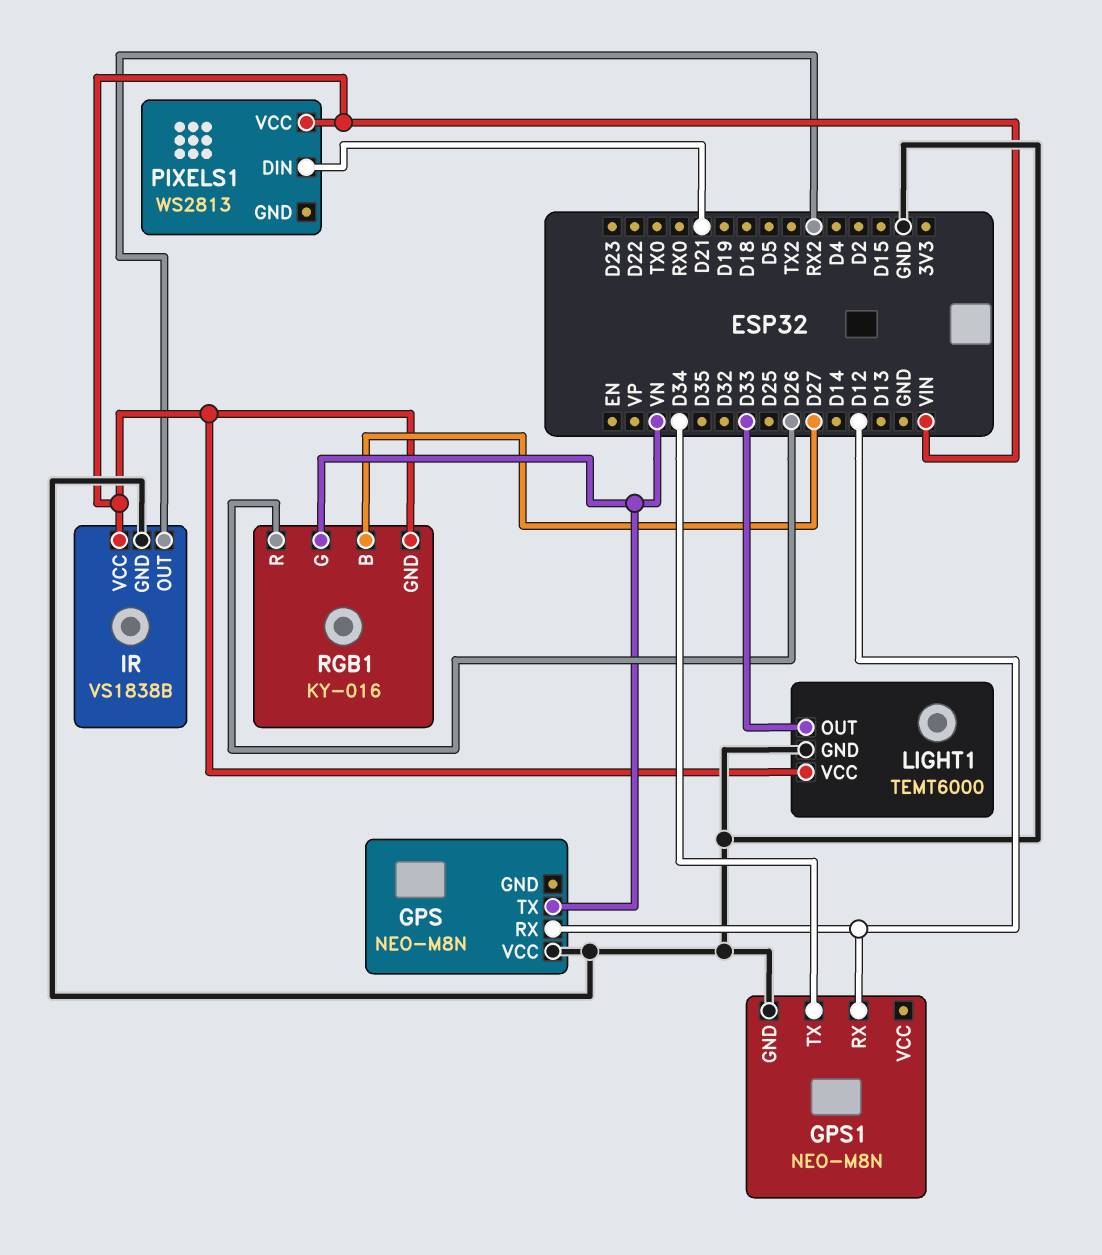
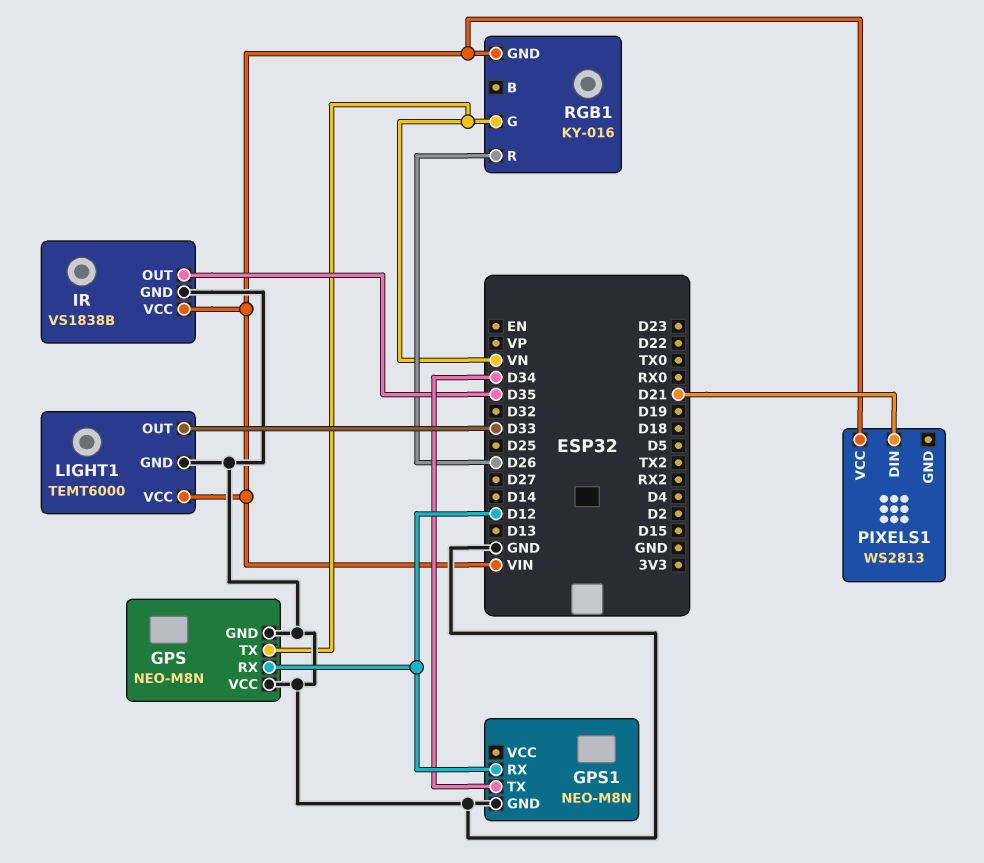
GPS pin GND: none -> GND
IR pin OUT: RX2 -> D35
RGB1 pin B: D27 -> none

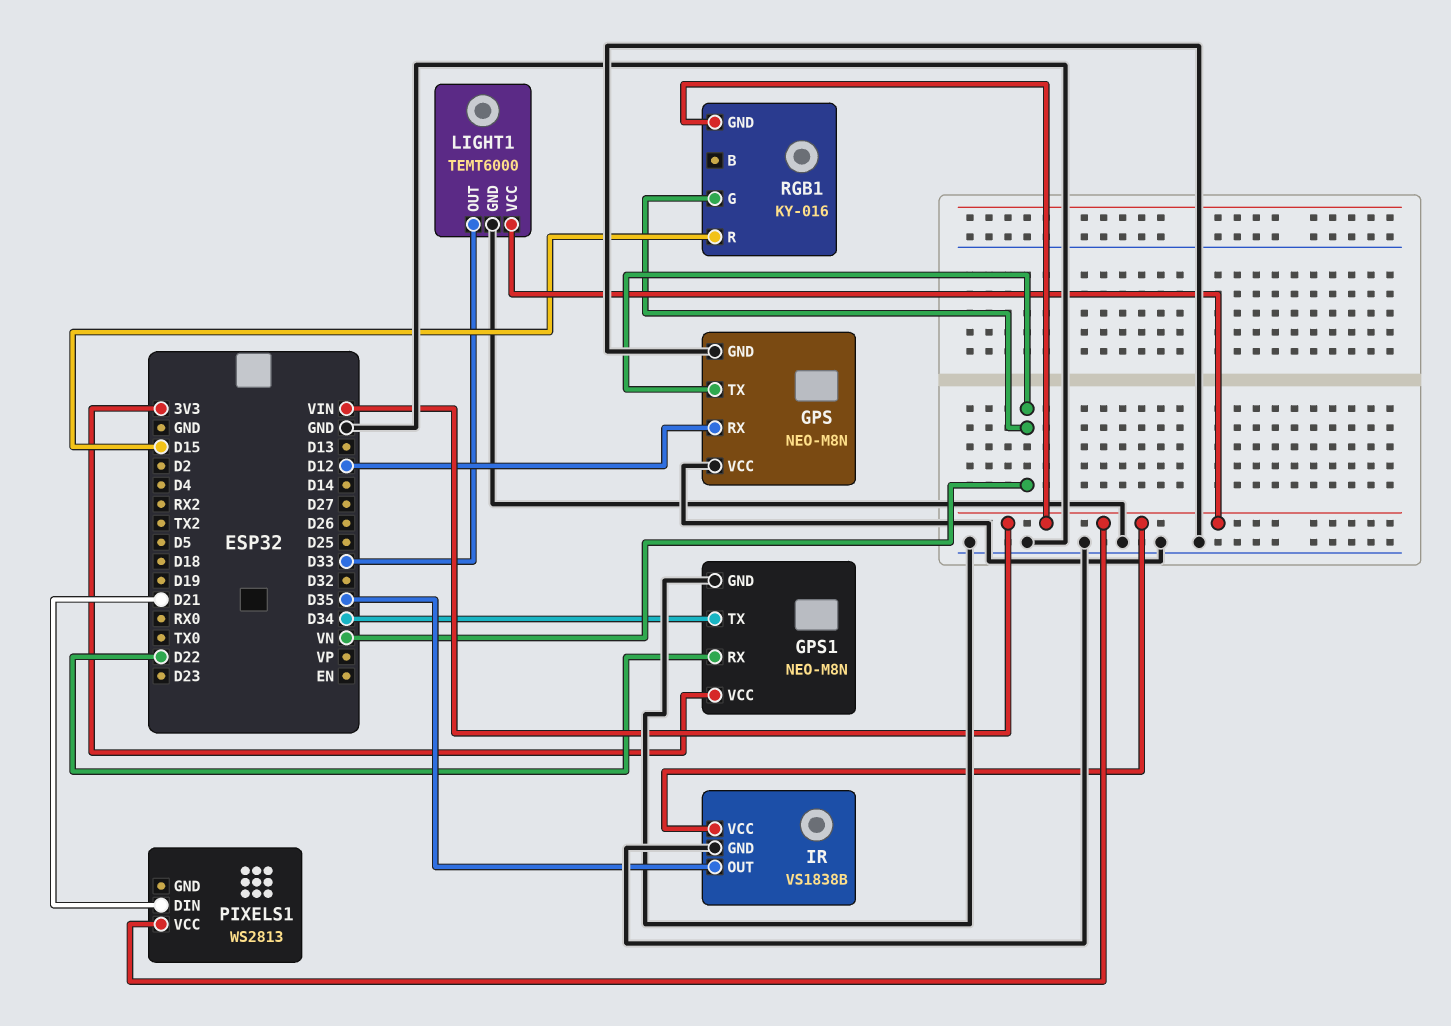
GPS1 pin RX: D12 -> D22
GPS1 pin VCC: none -> 3V3
RGB1 pin R: D26 -> D15

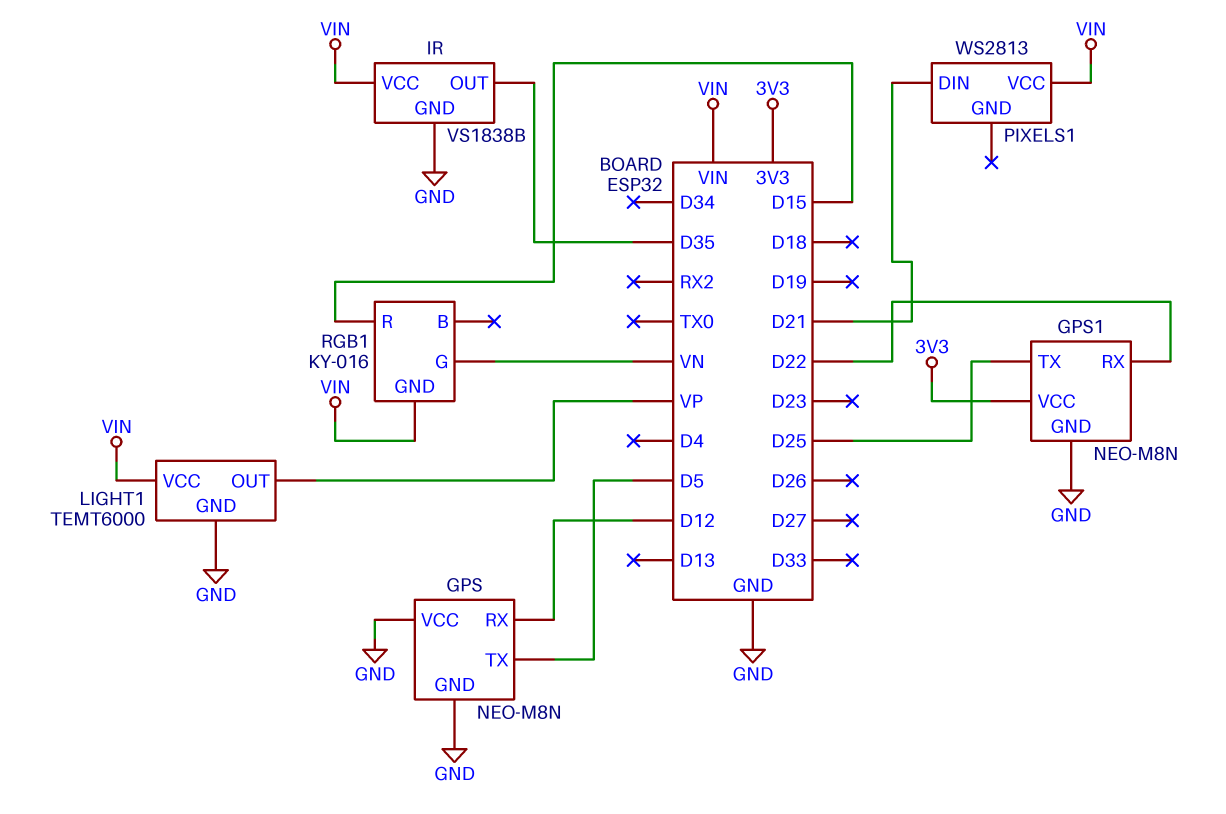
GPS pin TX: VN -> D5
GPS1 pin TX: D34 -> D25
LIGHT1 pin OUT: D33 -> VP

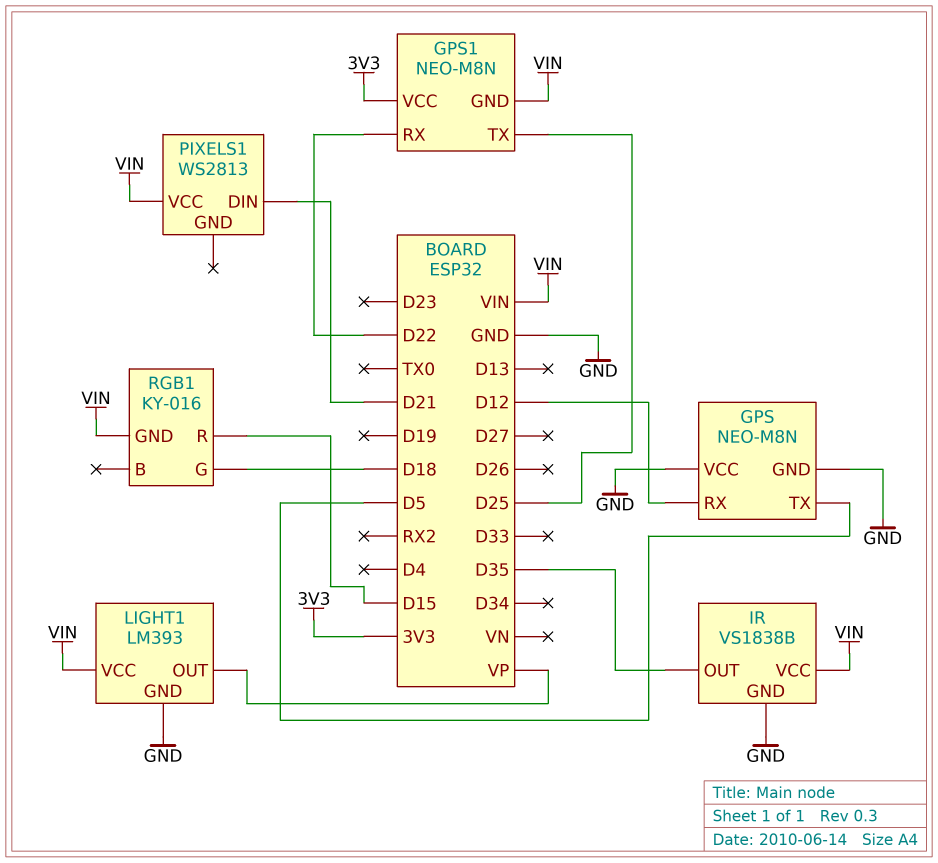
GPS1 pin GND: GND -> VIN
LIGHT1: TEMT6000 -> LM393
RGB1 pin G: VN -> D18

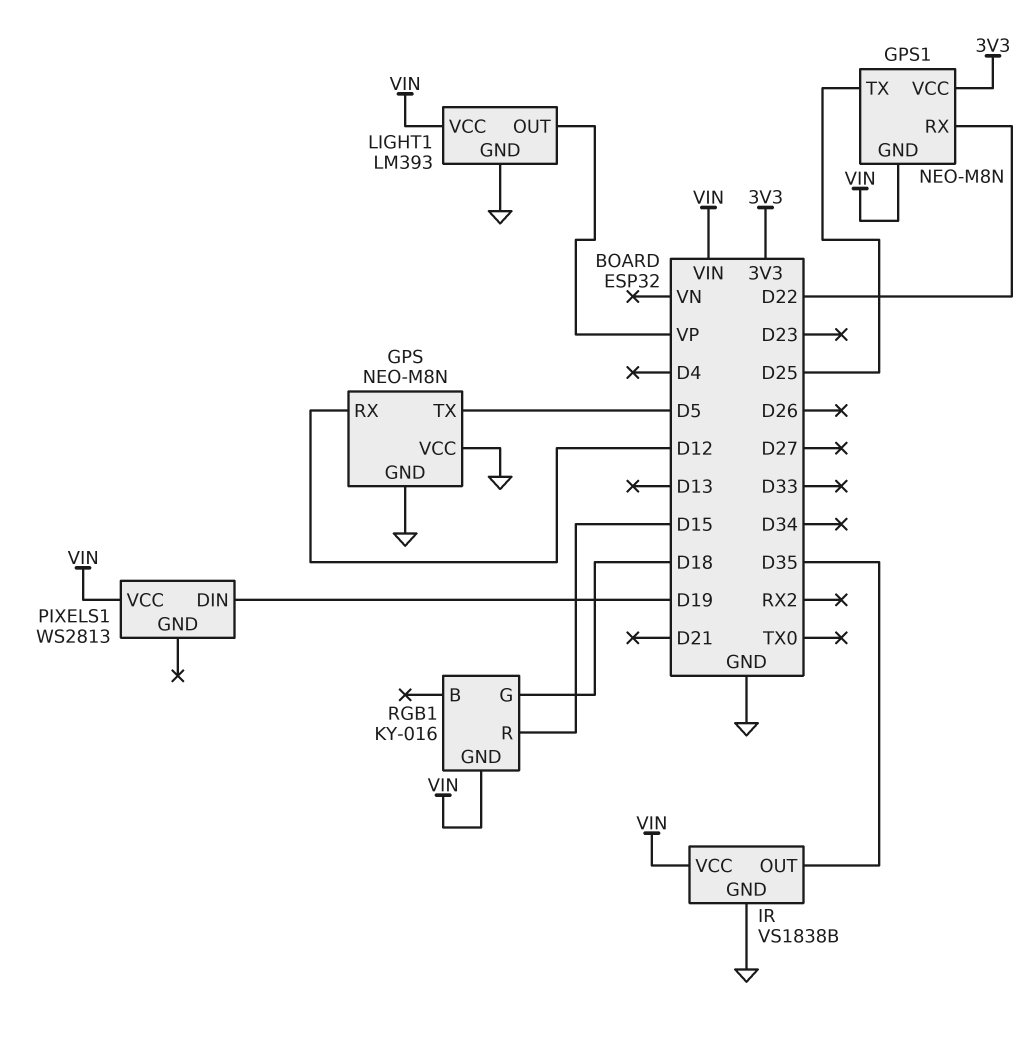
PIXELS1 pin DIN: D21 -> D19

